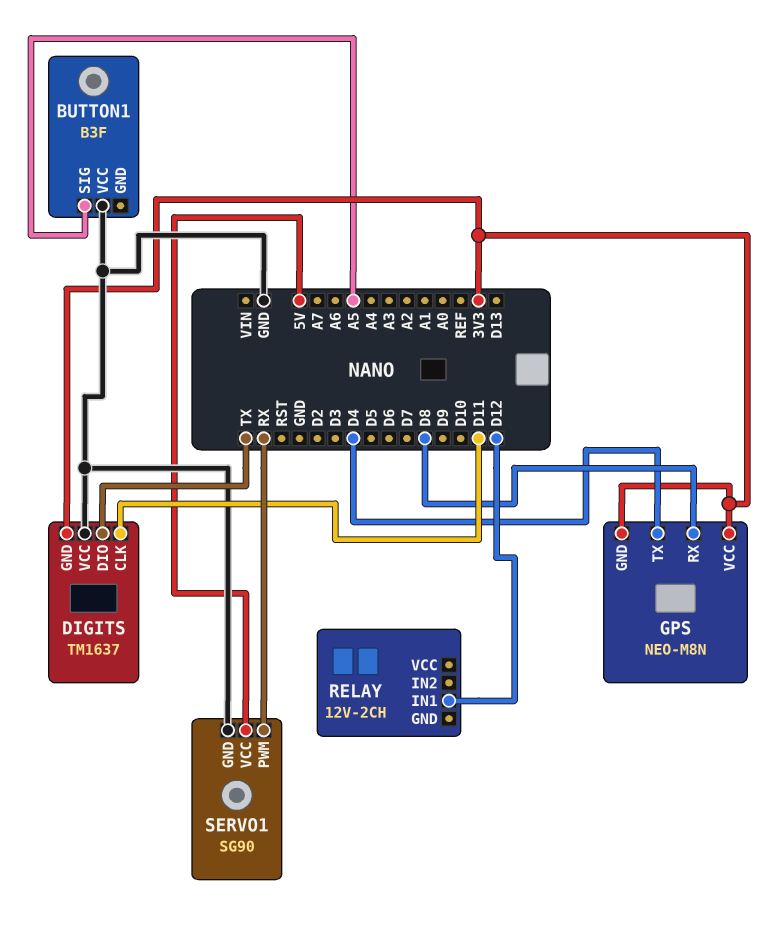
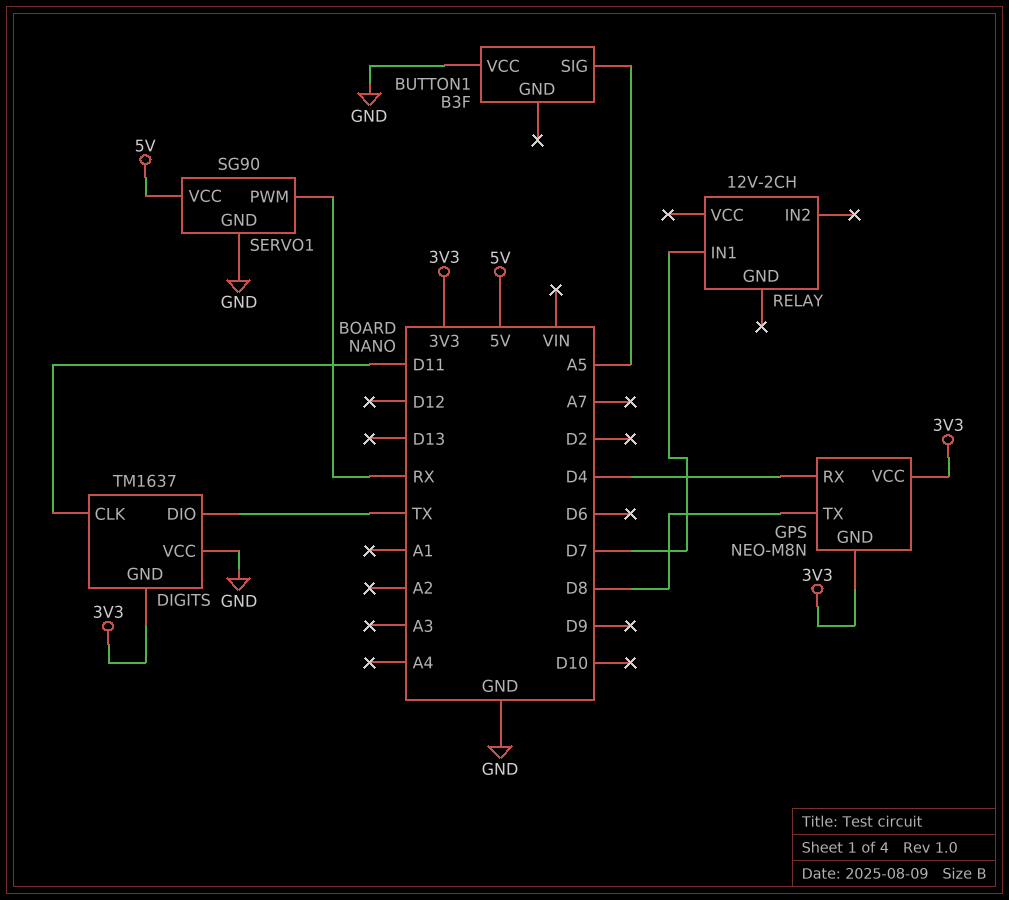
GPS pin RX: D8 -> D4
GPS pin TX: D4 -> D8
RELAY pin IN1: D12 -> D7

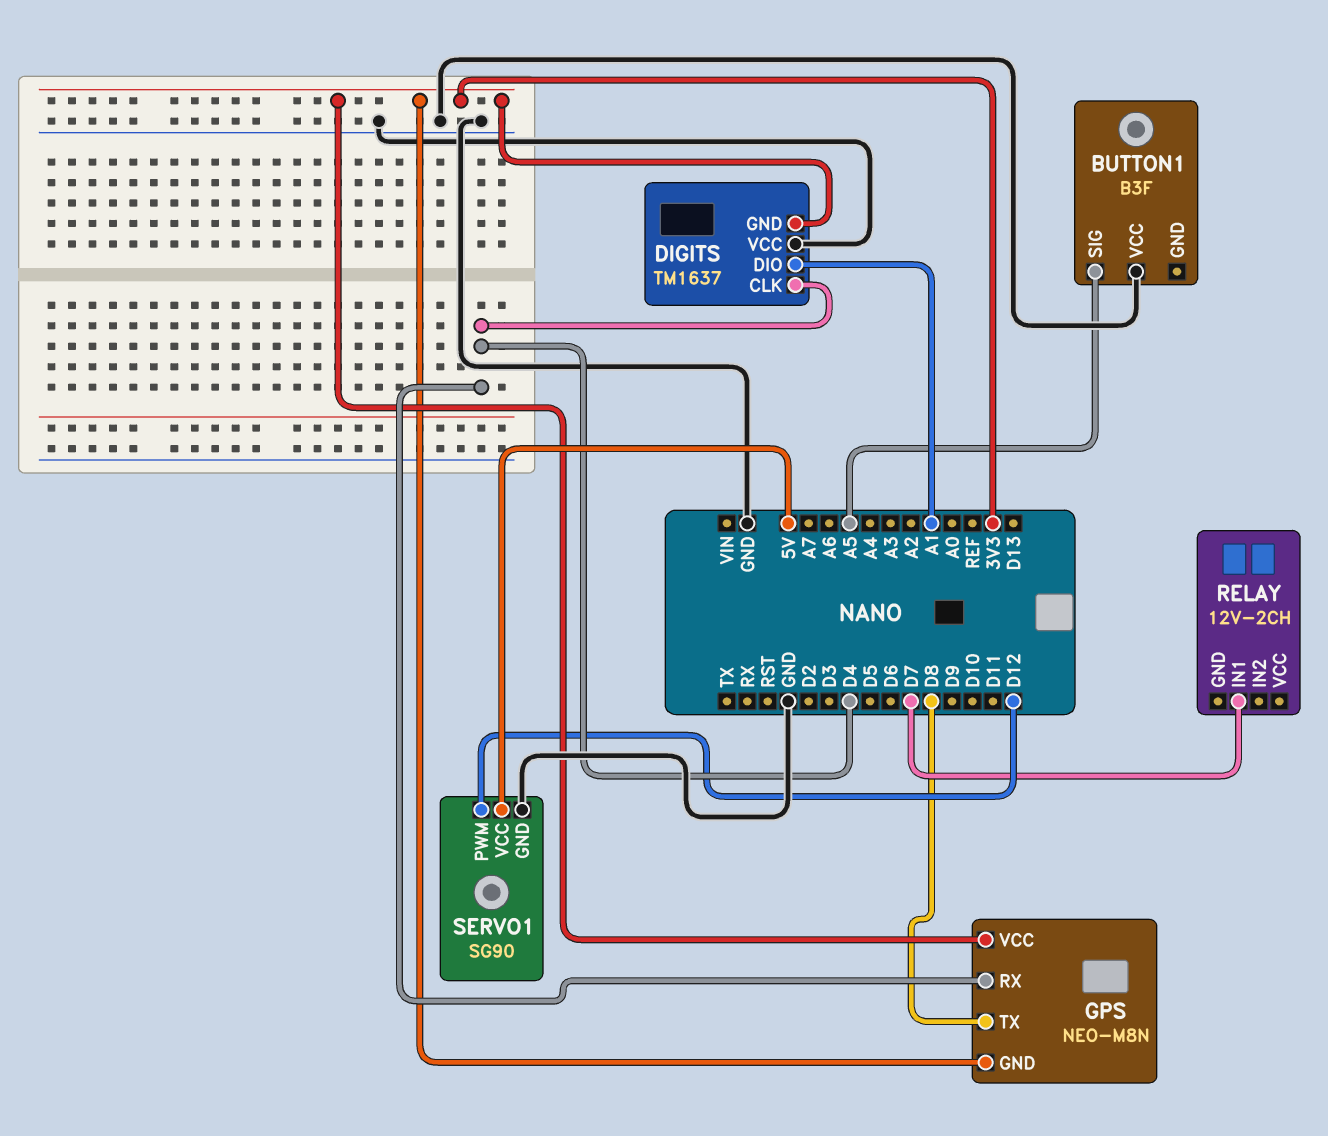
DIGITS pin CLK: D11 -> D4
DIGITS pin DIO: TX -> A1
SERVO1 pin PWM: RX -> D12

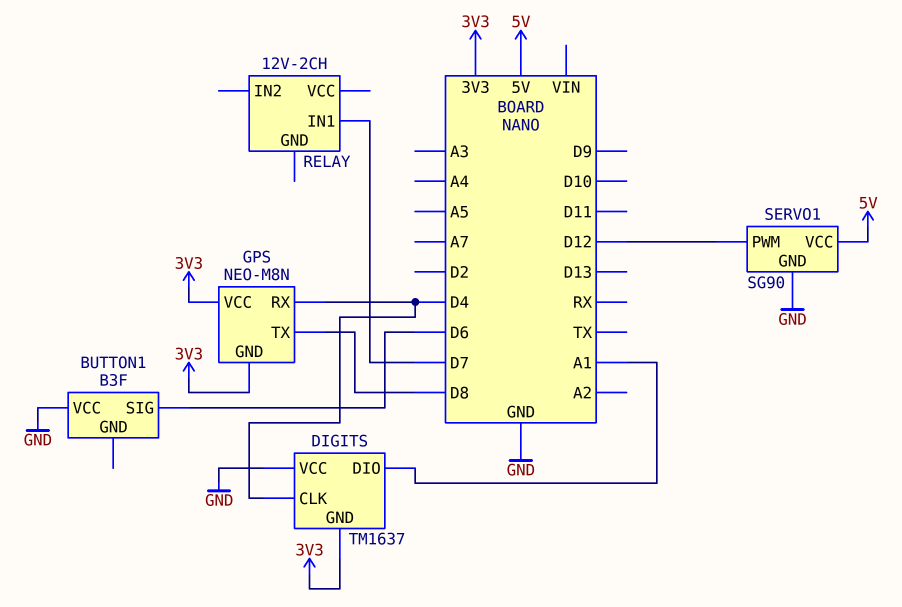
BUTTON1 pin SIG: A5 -> D6

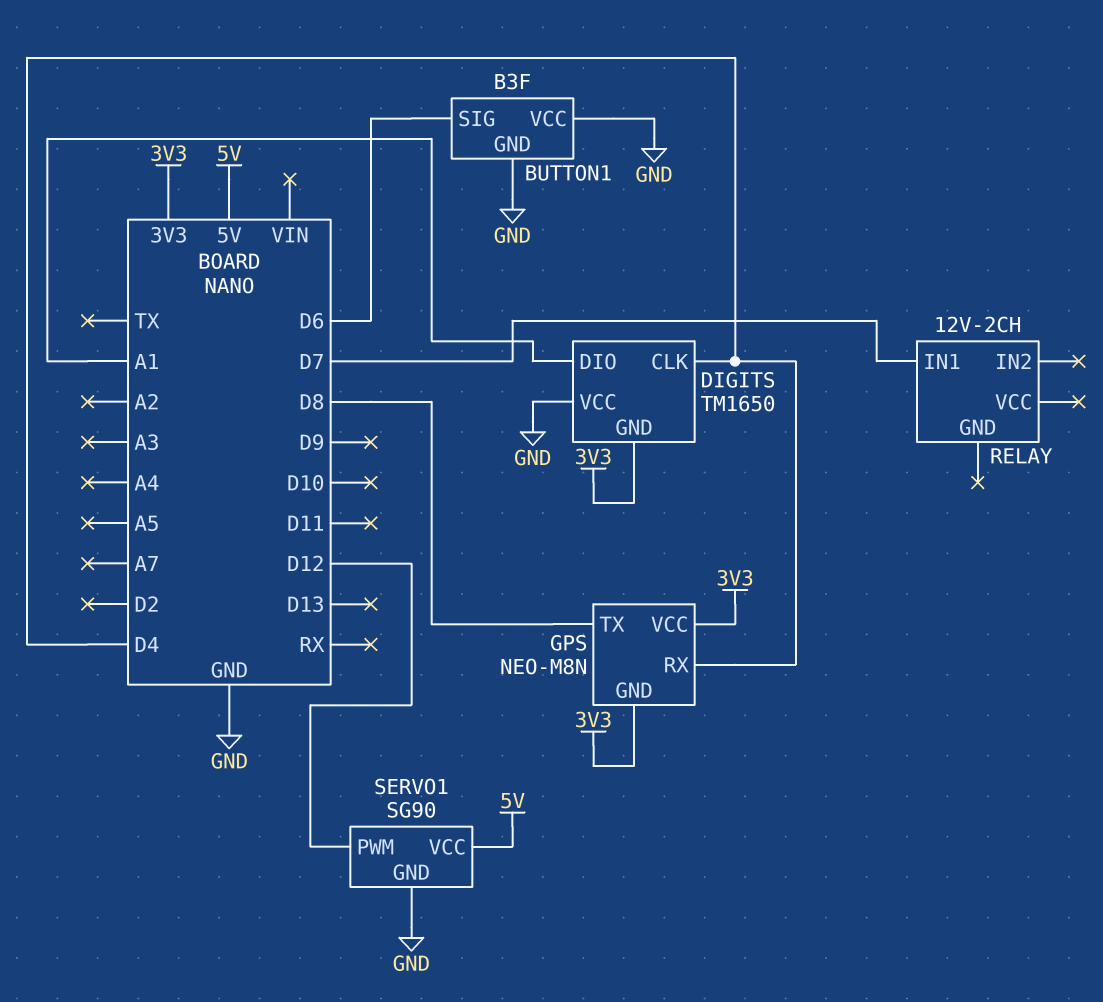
BUTTON1 pin GND: none -> GND
DIGITS: TM1637 -> TM1650

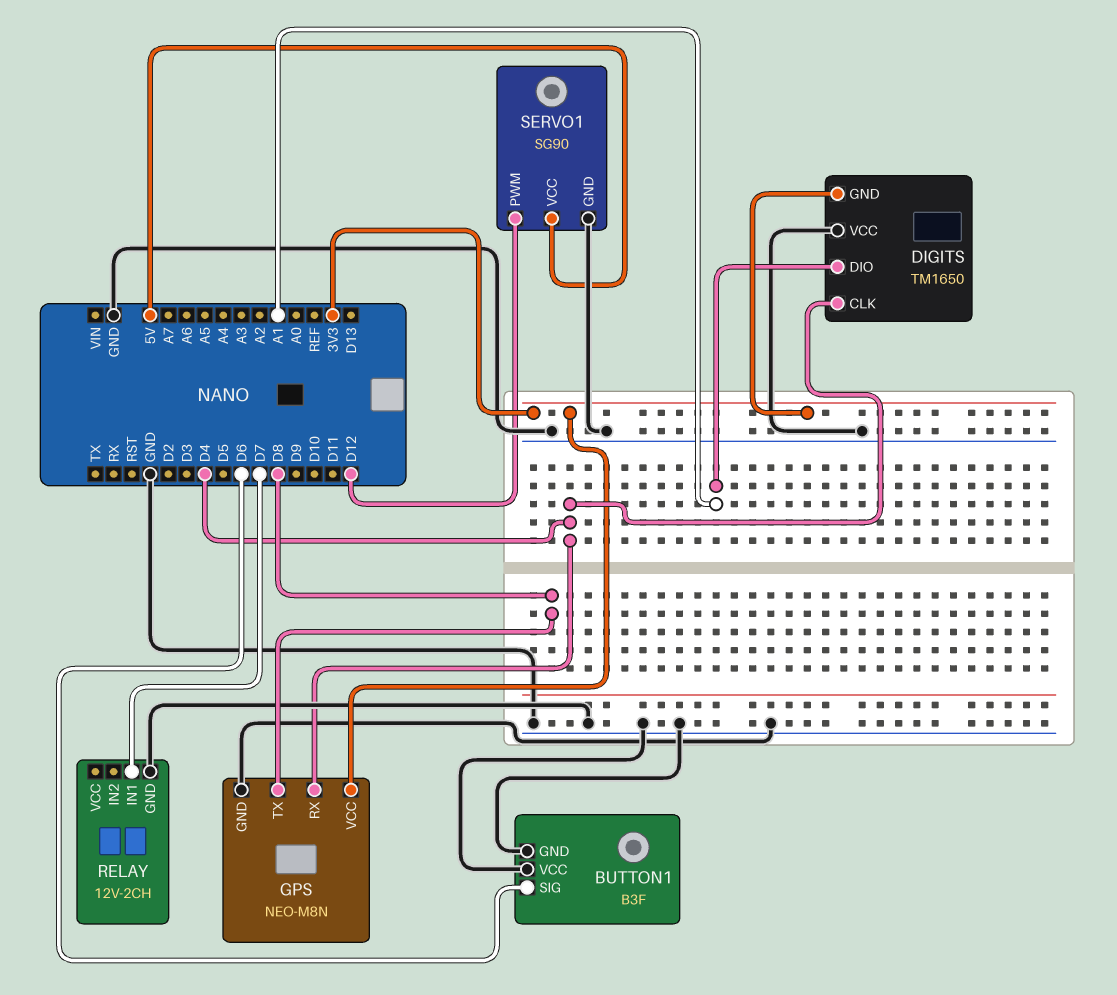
GPS pin GND: 3V3 -> GND
RELAY pin GND: none -> GND

